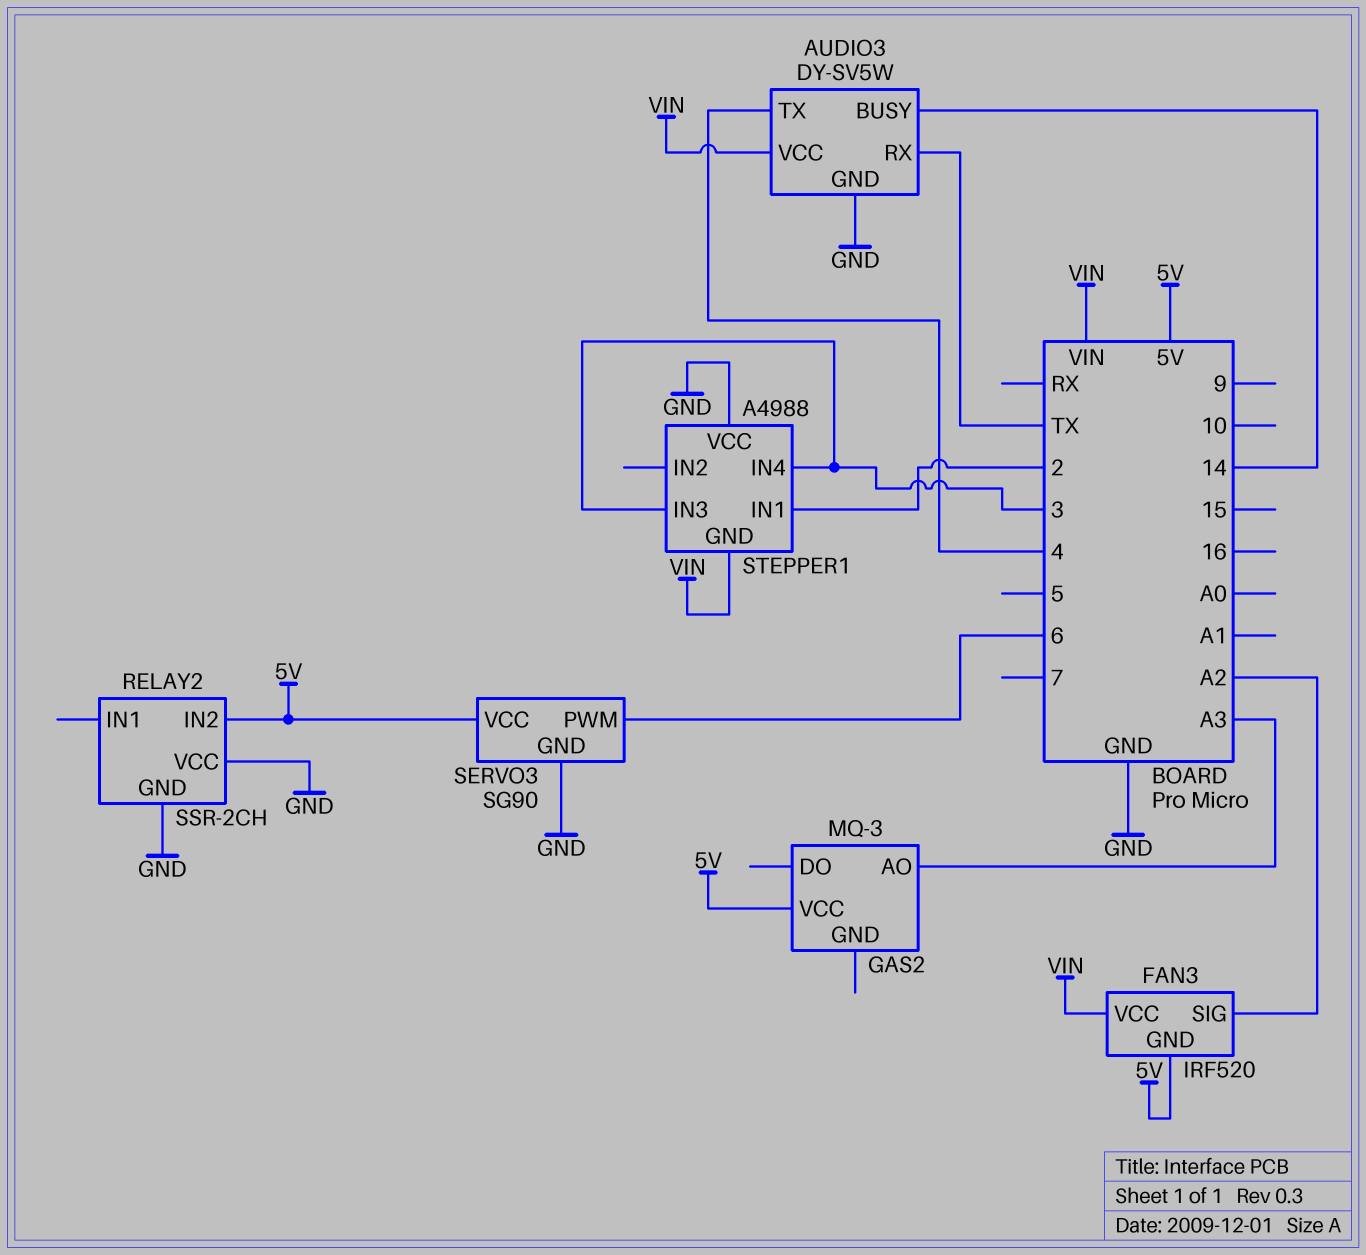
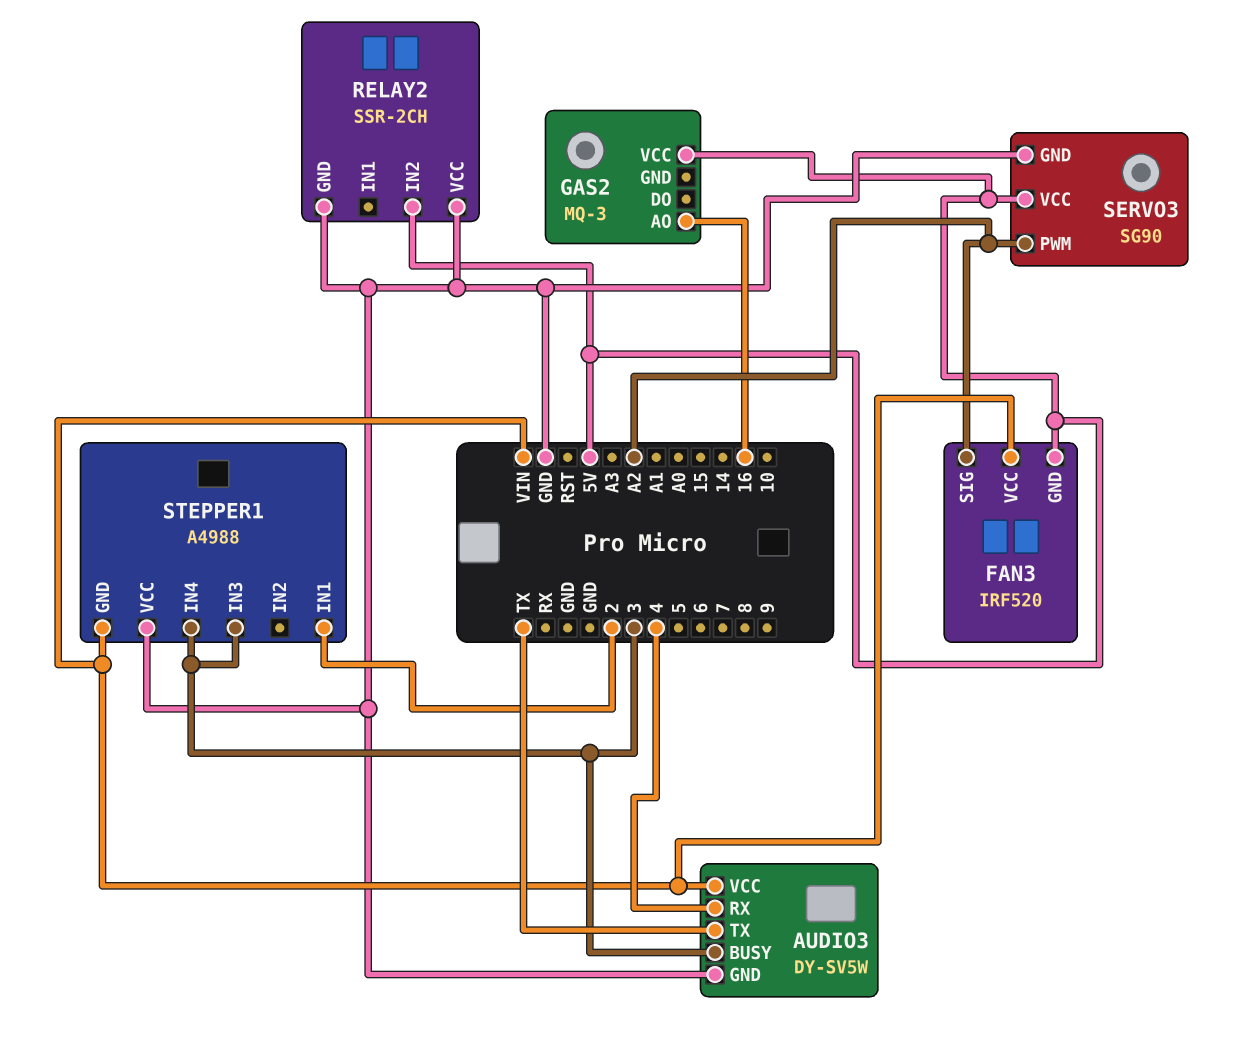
AUDIO3 pin BUSY: 14 -> 3
AUDIO3 pin RX: TX -> 4
AUDIO3 pin TX: 4 -> TX
GAS2 pin AO: A3 -> 16
SERVO3 pin PWM: 6 -> A2

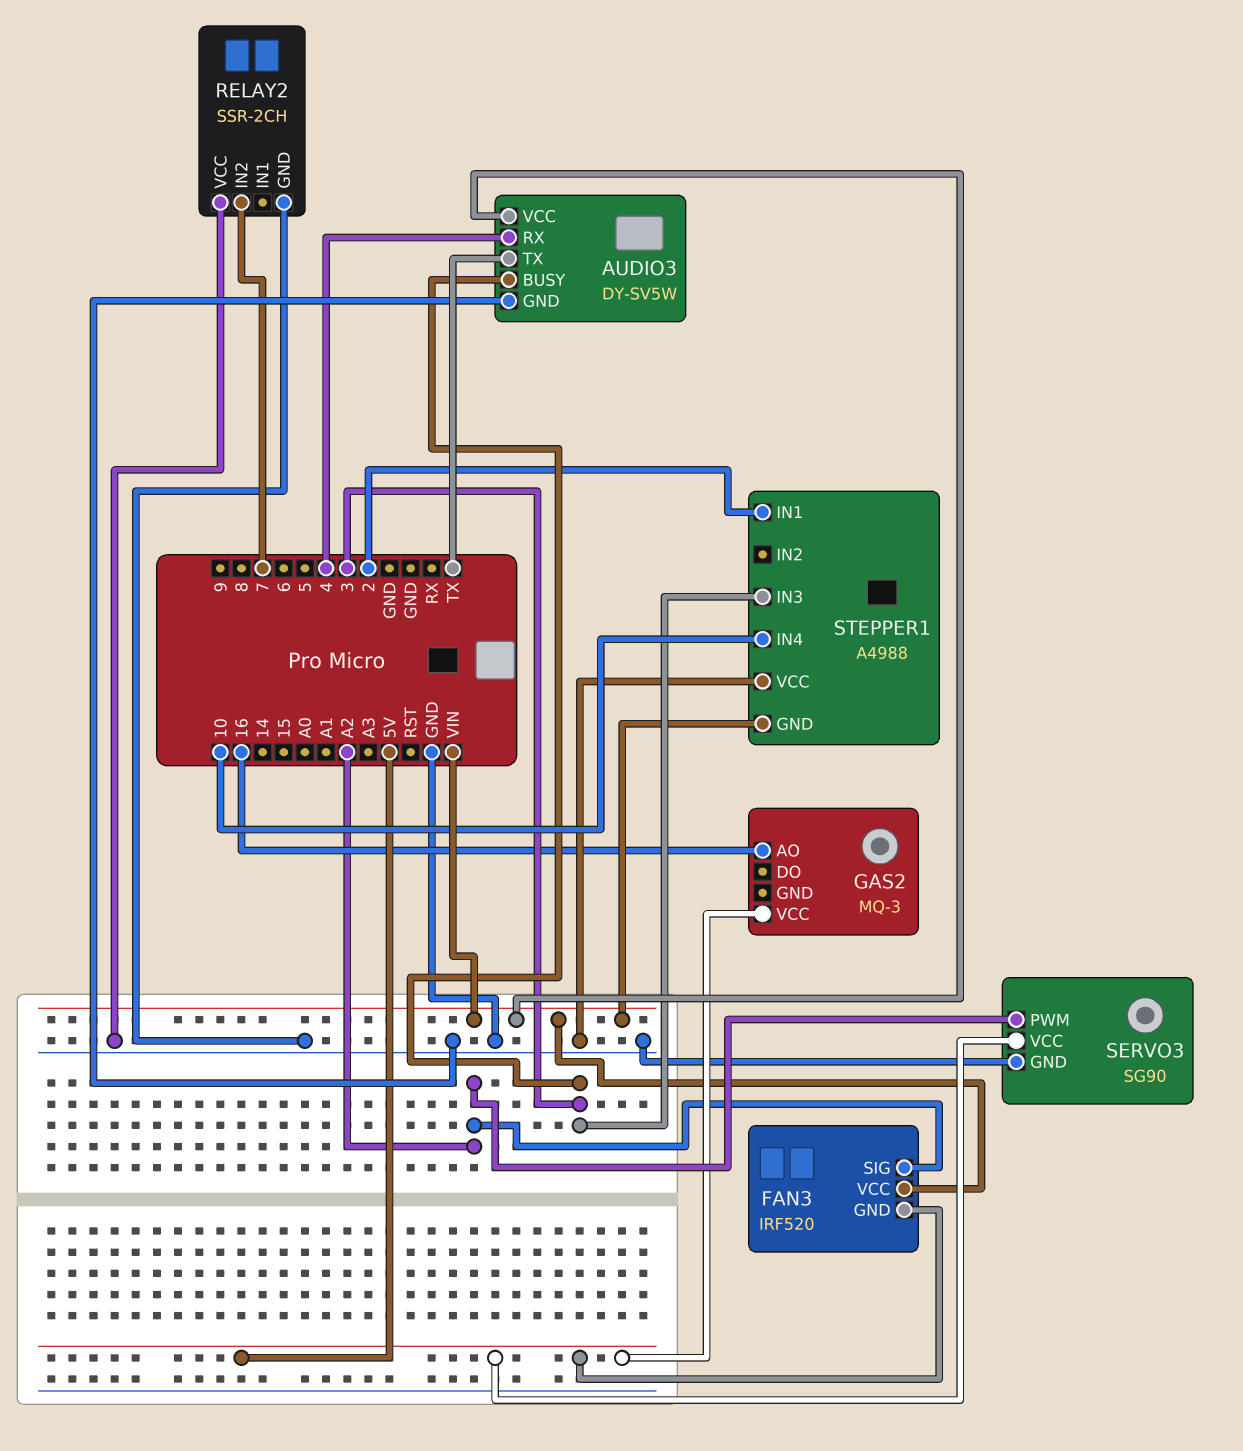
RELAY2 pin IN2: 5V -> 7
STEPPER1 pin IN4: 3 -> 10

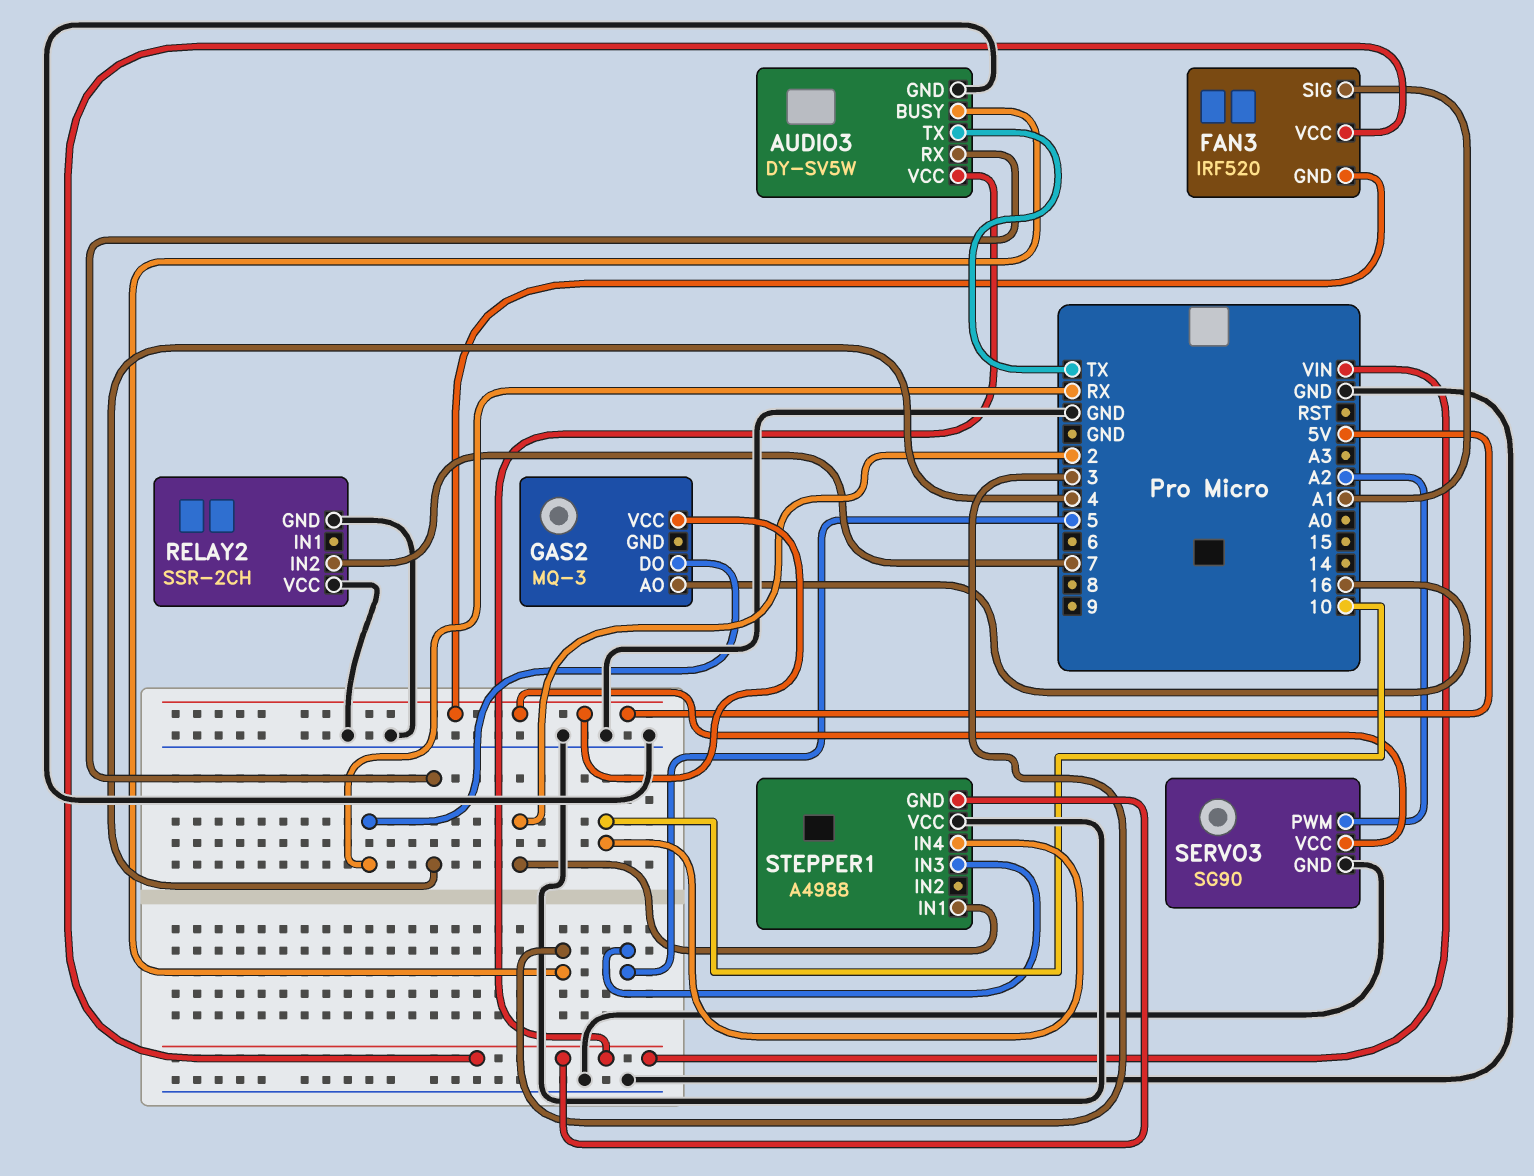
FAN3 pin SIG: A2 -> A1
GAS2 pin DO: none -> RX
STEPPER1 pin IN3: 3 -> 5

